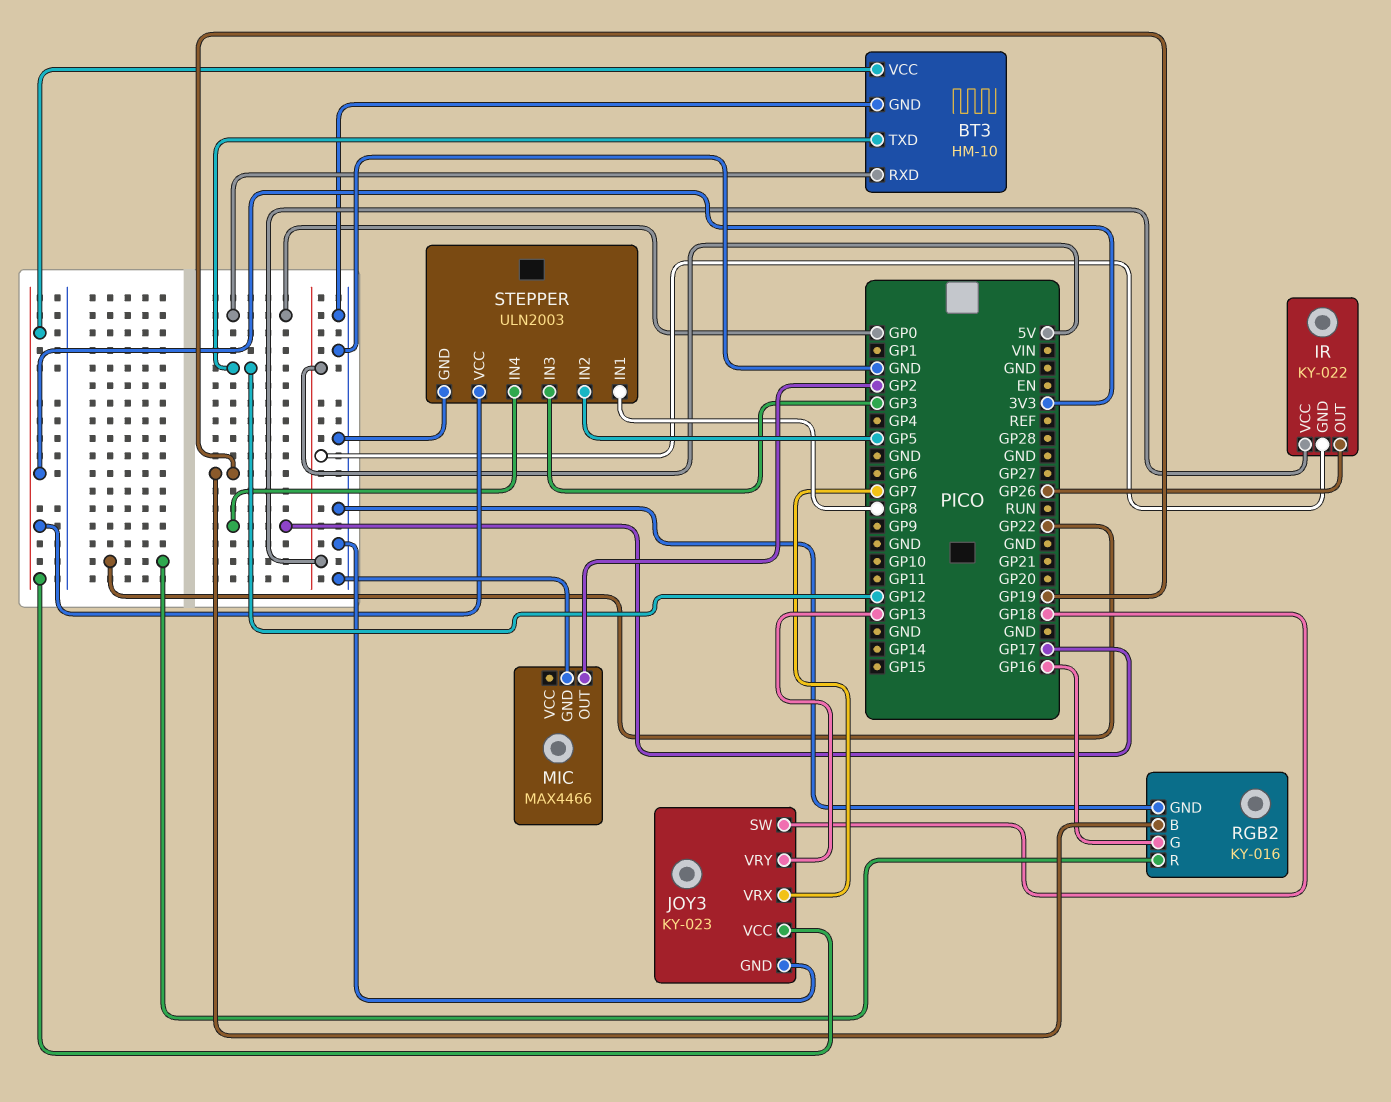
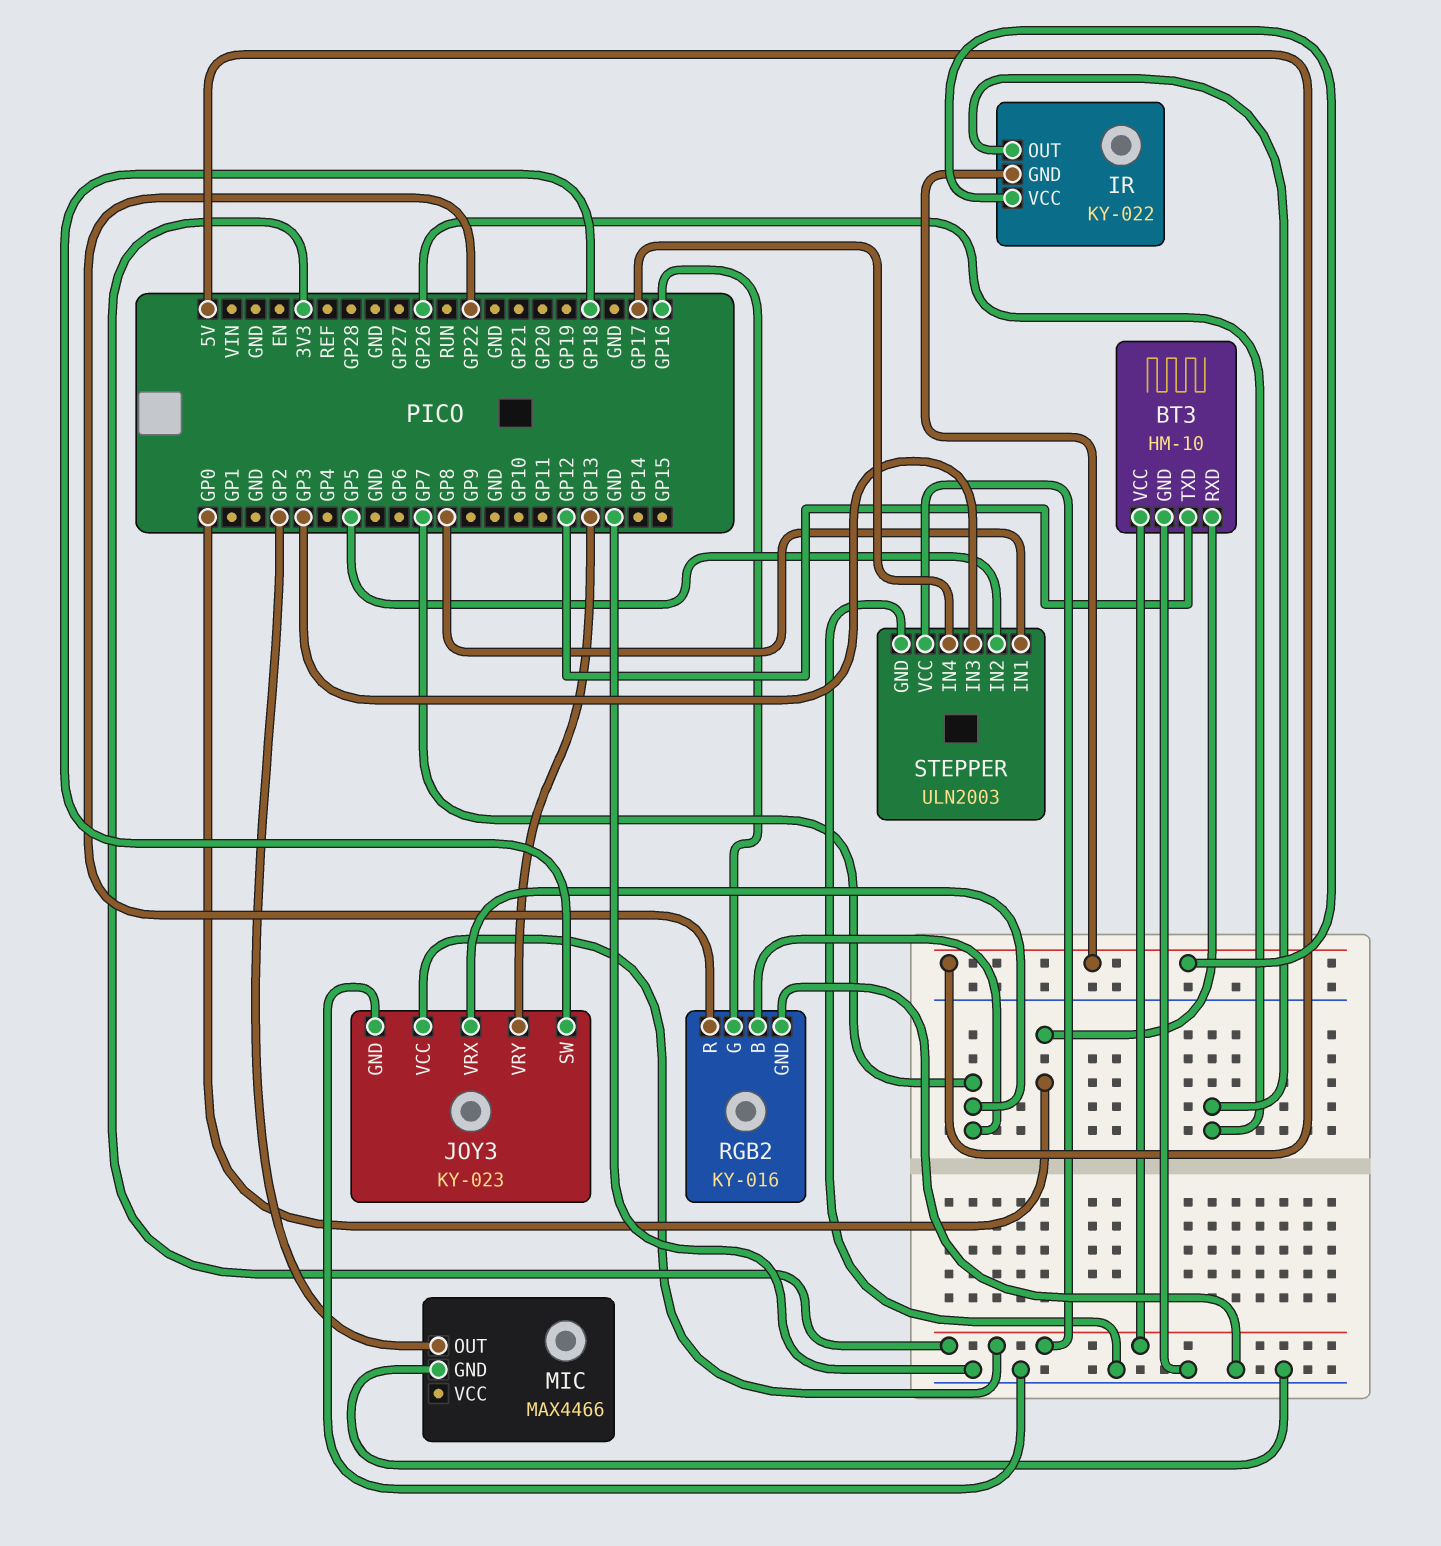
RGB2 pin B: GP19 -> GP7

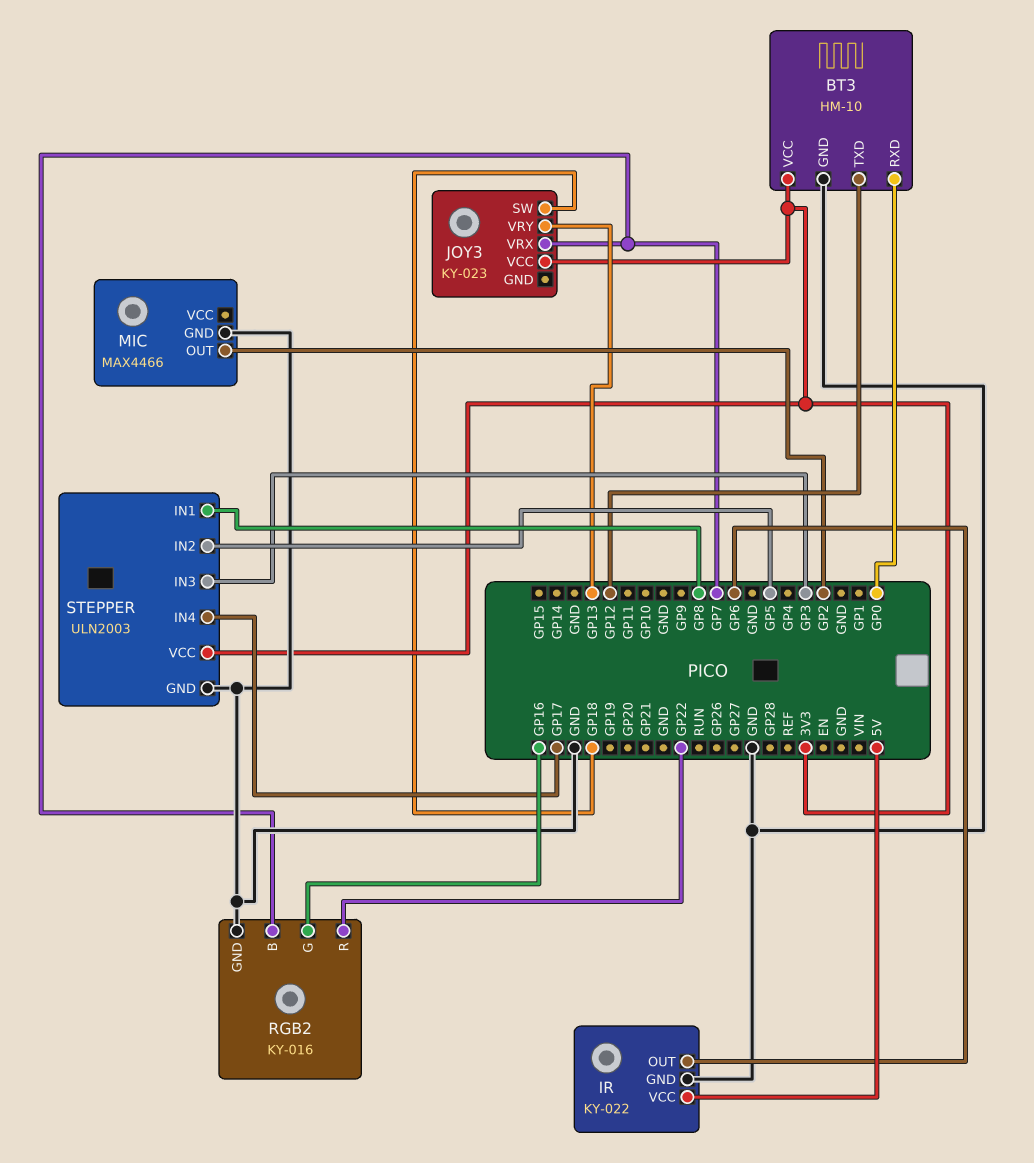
IR pin GND: 5V -> GND
IR pin OUT: GP26 -> GP6
JOY3 pin GND: GND -> none

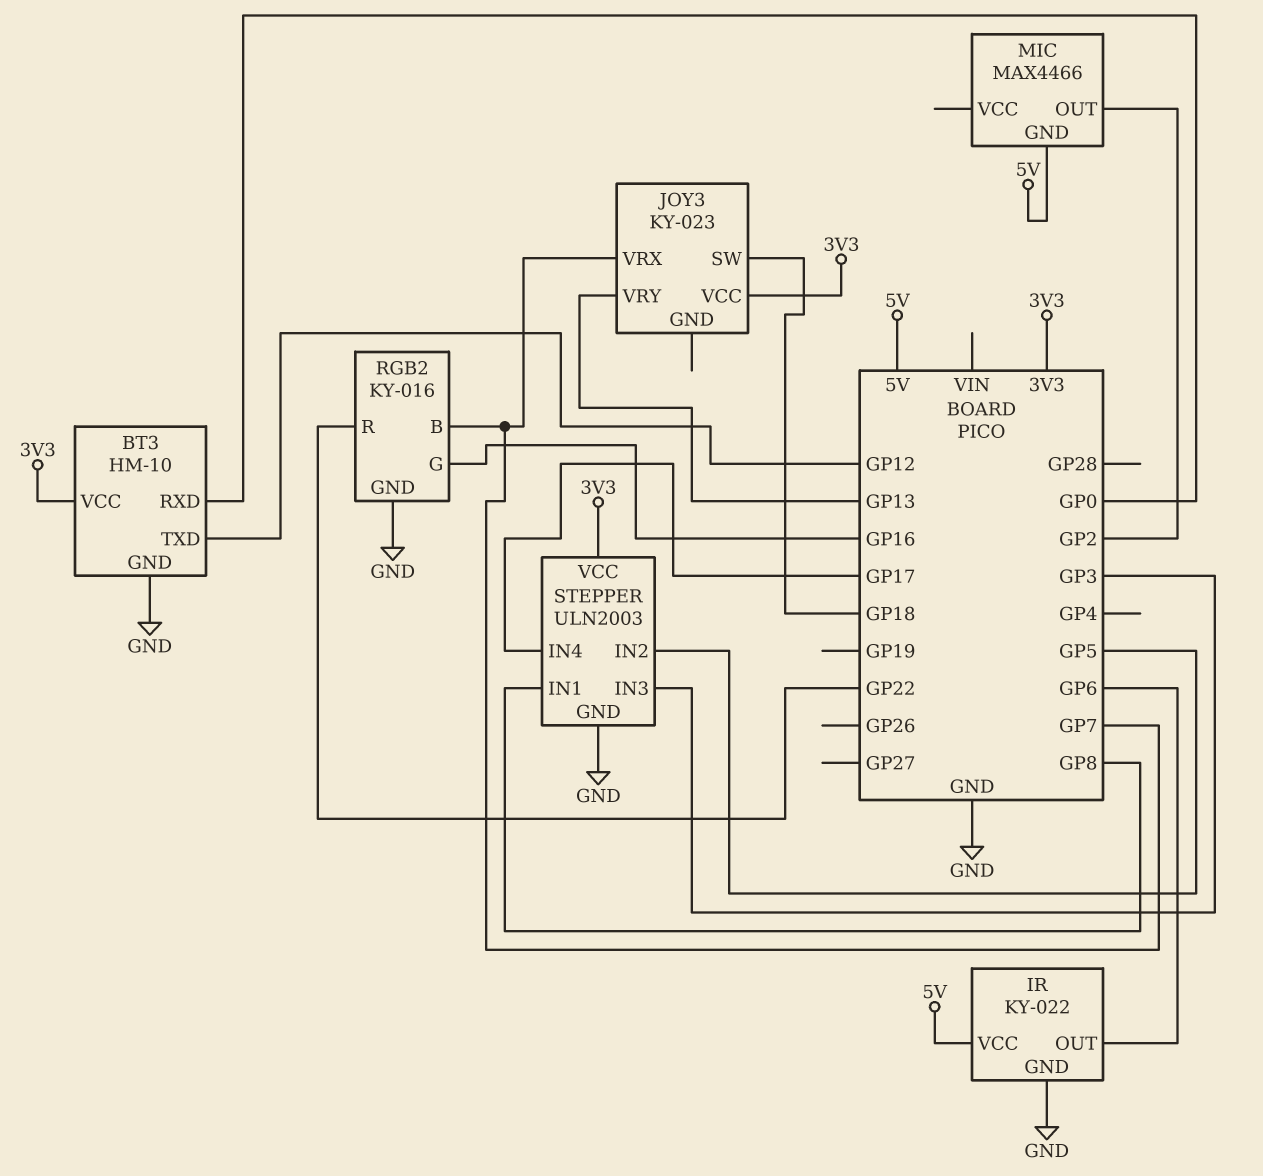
MIC pin GND: GND -> 5V

